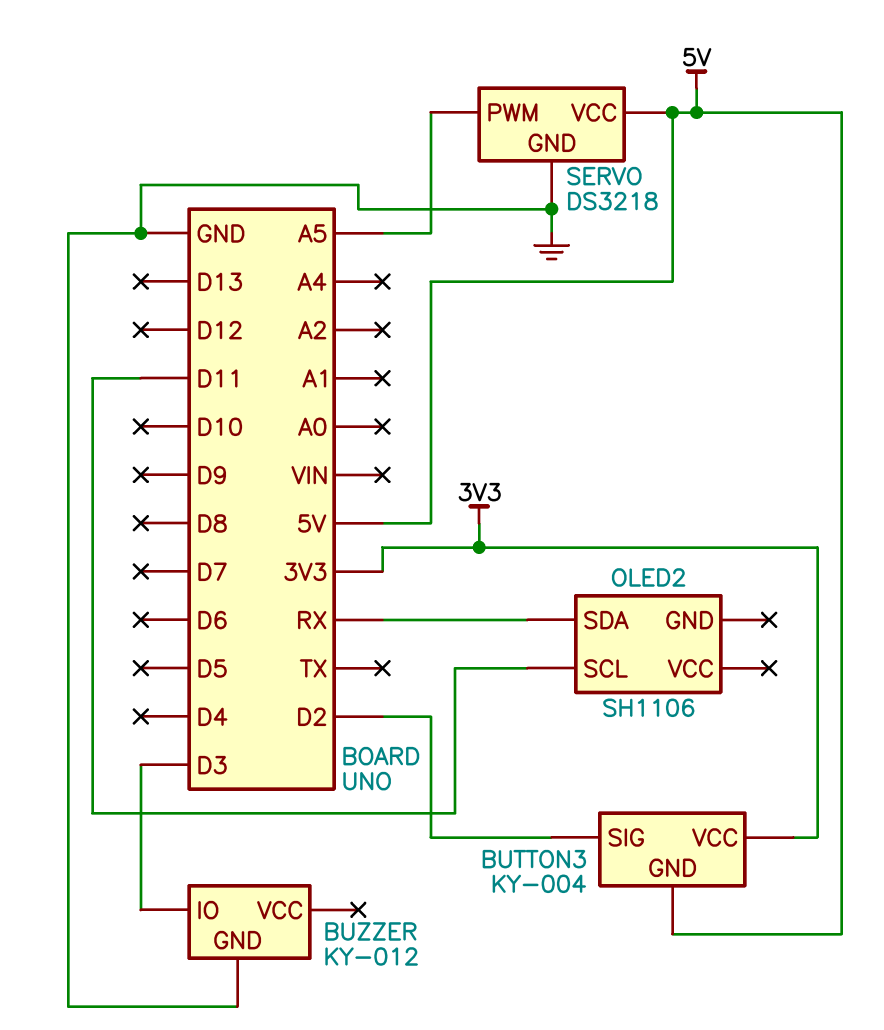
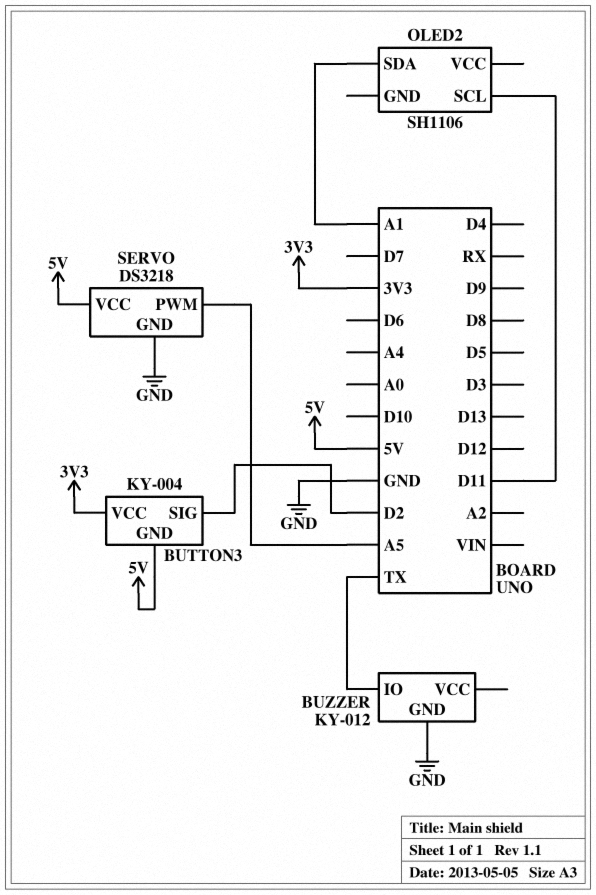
BUZZER pin IO: D3 -> TX
OLED2 pin SDA: RX -> A1

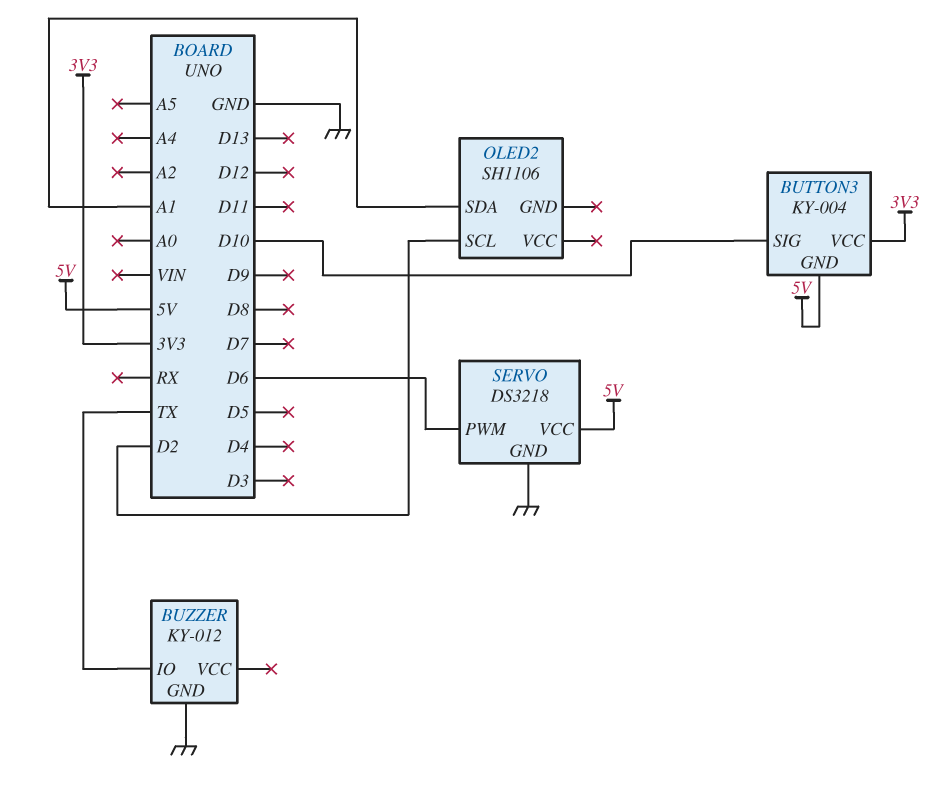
BUTTON3 pin SIG: D2 -> D10
OLED2 pin SCL: D11 -> D2
SERVO pin PWM: A5 -> D6

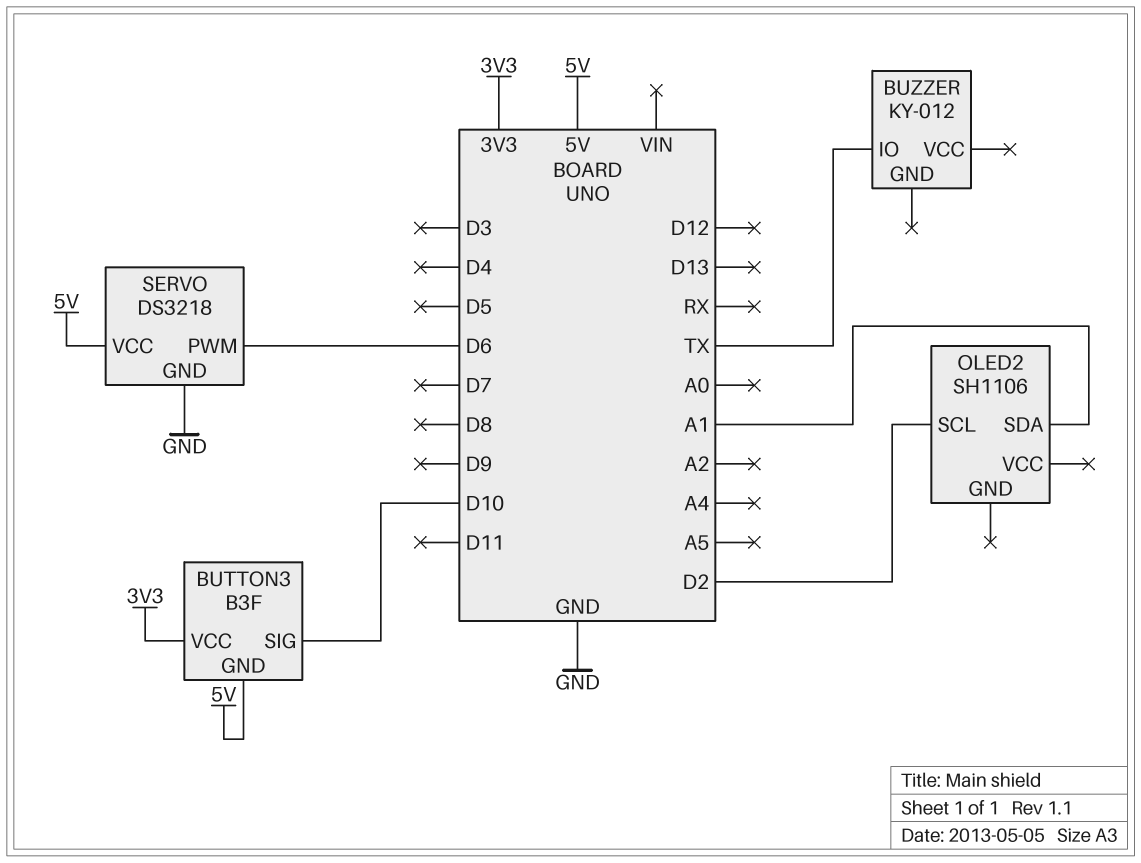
BUTTON3: KY-004 -> B3F
BUZZER pin GND: GND -> none

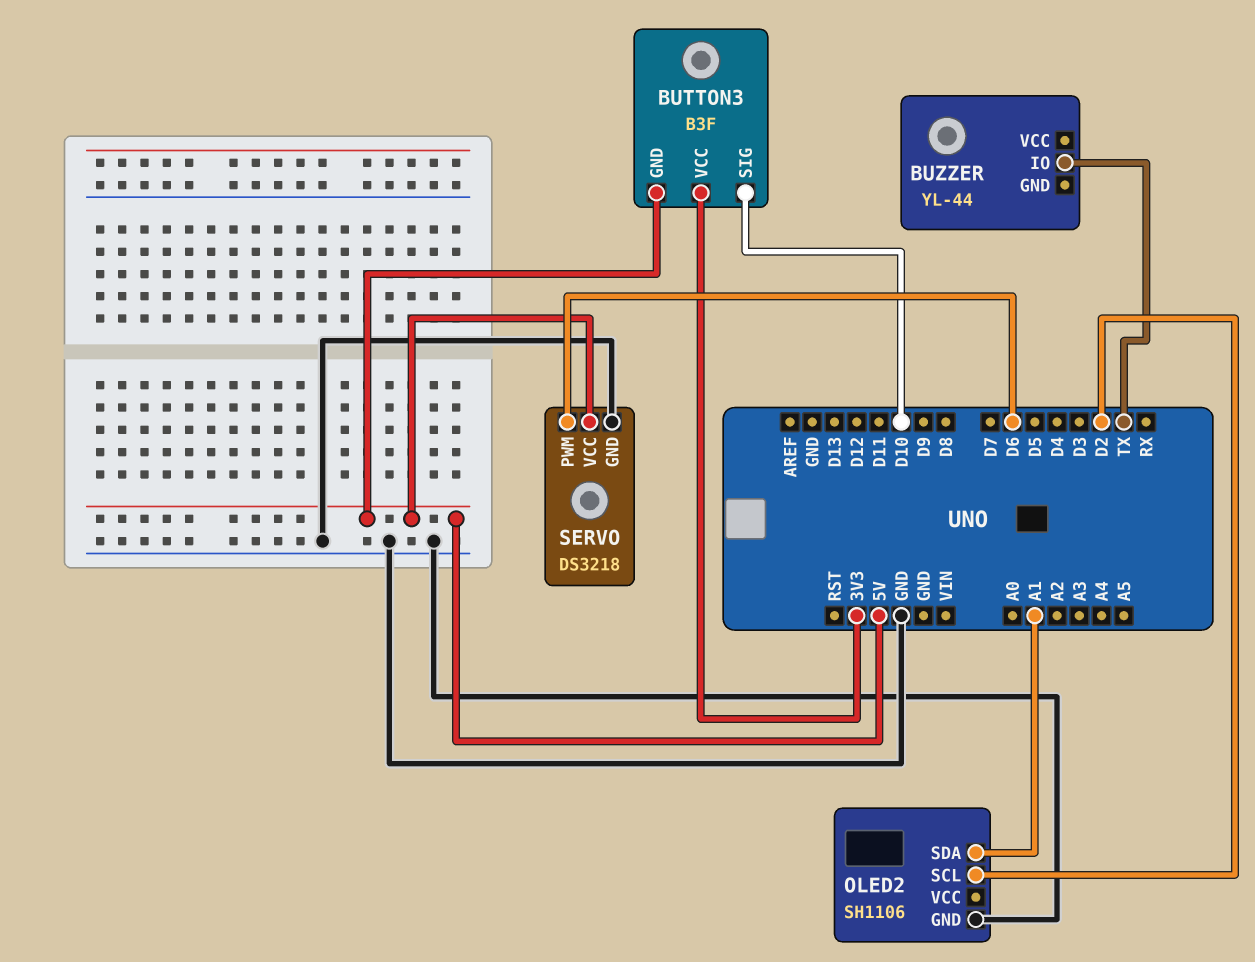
BUZZER: KY-012 -> YL-44
OLED2 pin GND: none -> GND

